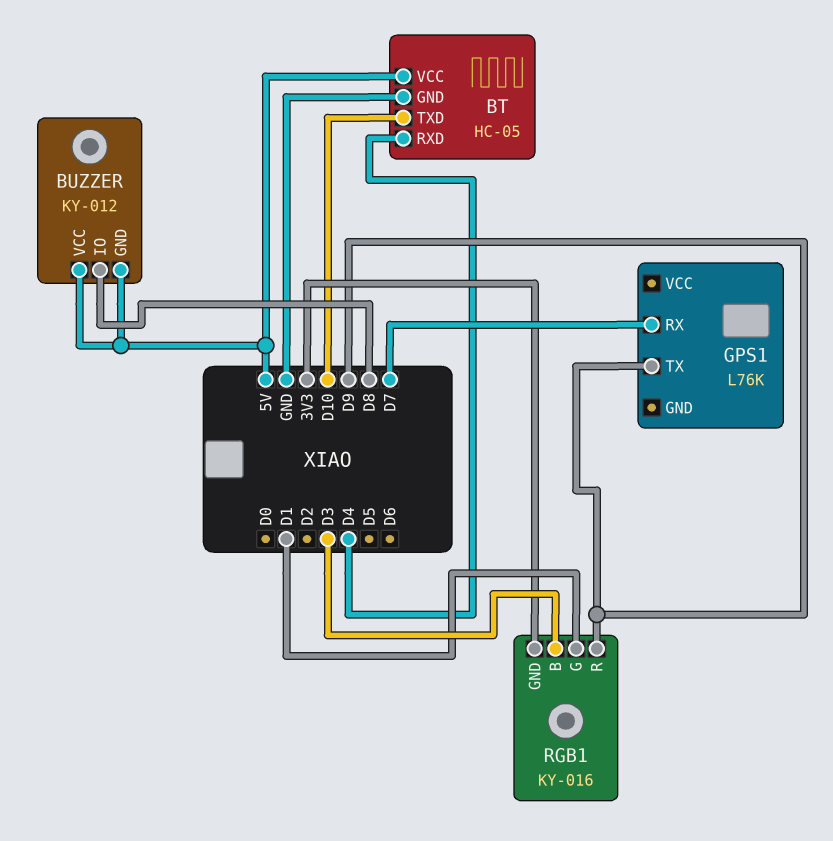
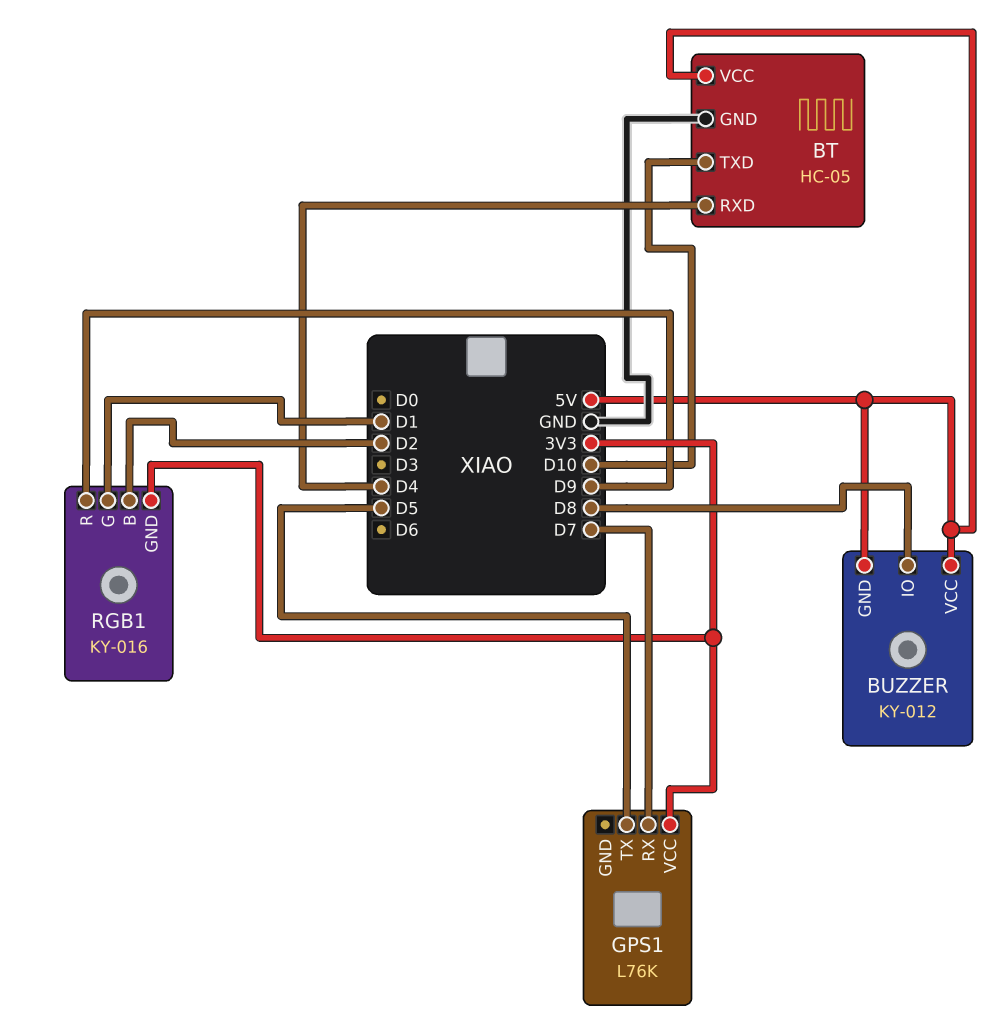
GPS1 pin TX: D9 -> D5
GPS1 pin VCC: none -> 3V3
RGB1 pin B: D3 -> D2

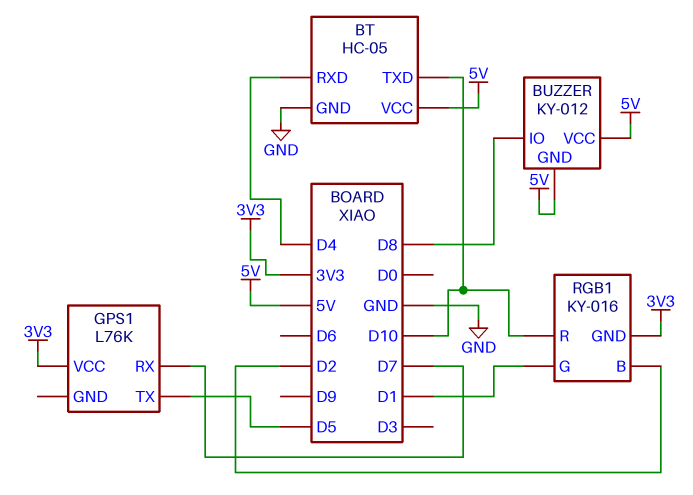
RGB1 pin R: D9 -> D10

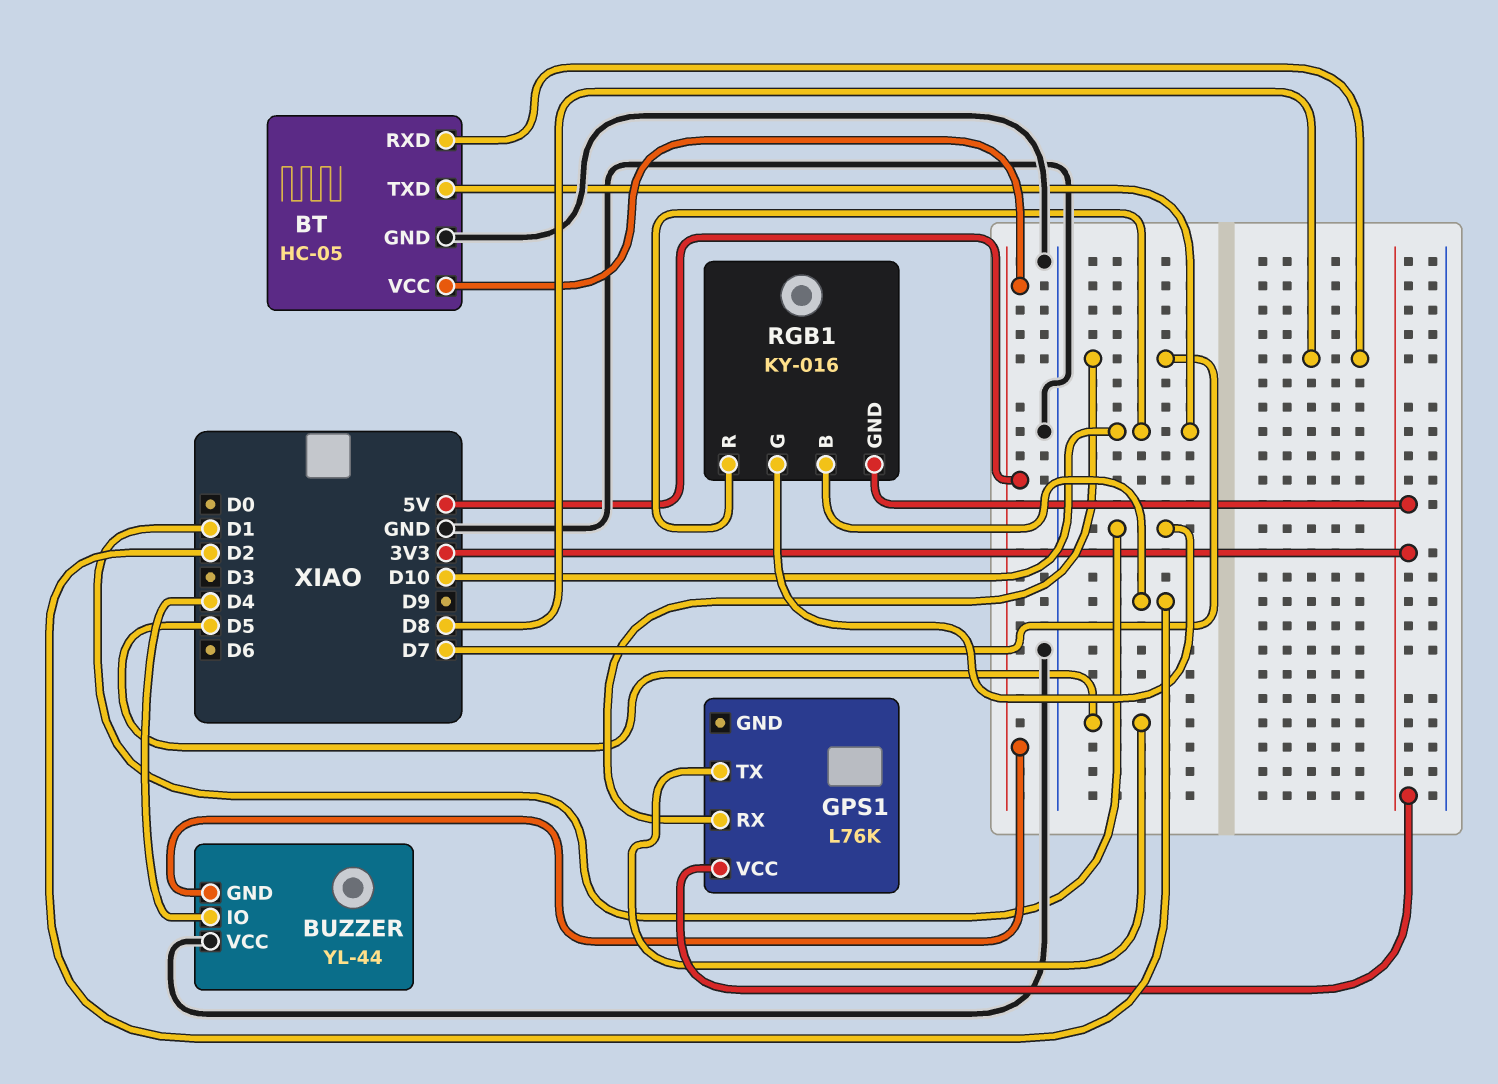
BT pin RXD: D4 -> D8
BUZZER: KY-012 -> YL-44
BUZZER pin IO: D8 -> D4
BUZZER pin VCC: 5V -> GND

